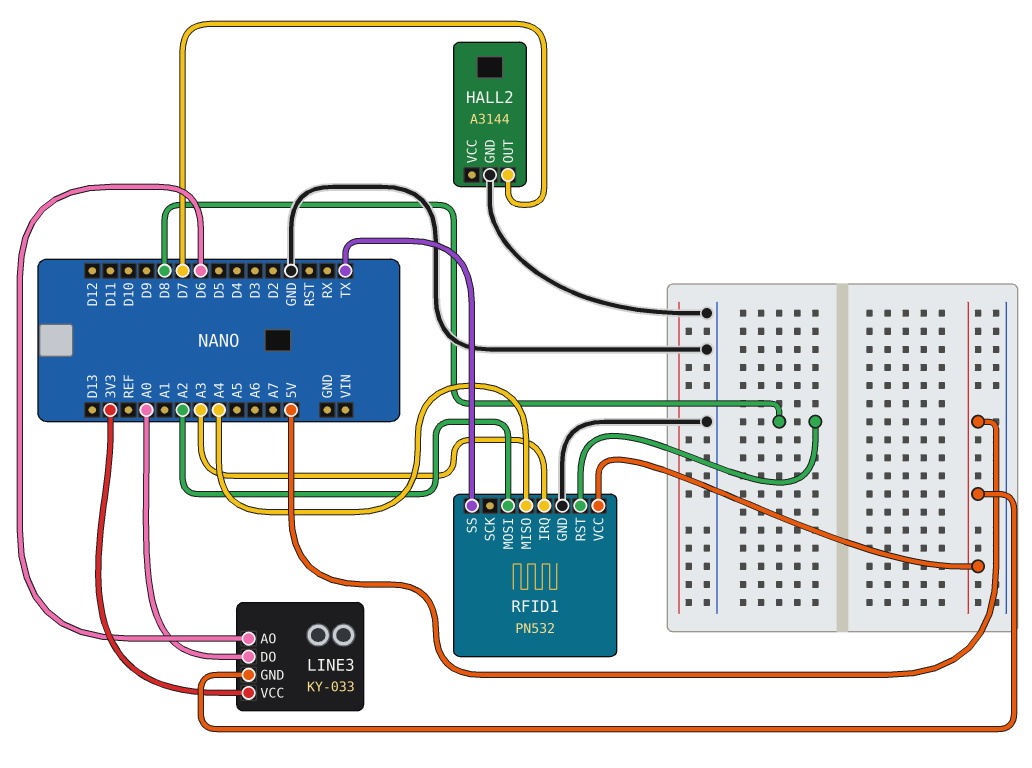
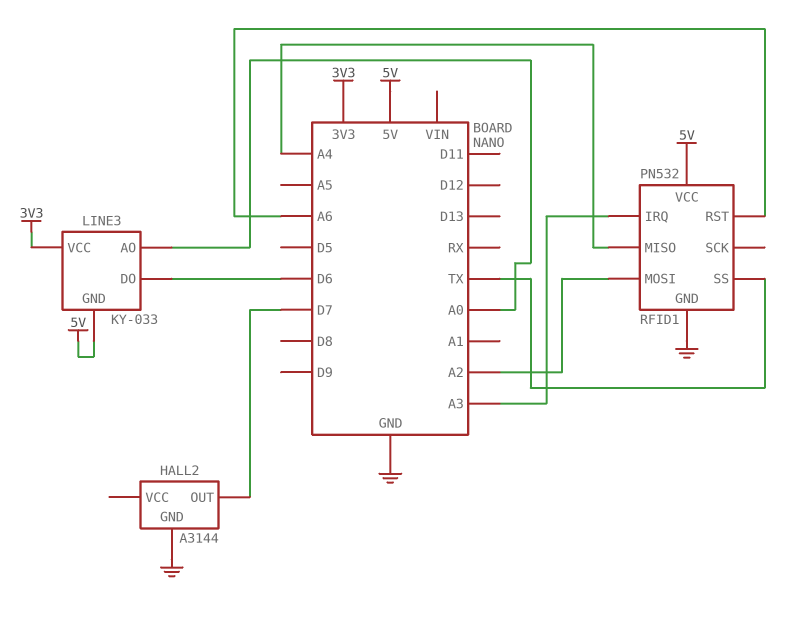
LINE3 pin AO: D6 -> A0
LINE3 pin DO: A0 -> D6
RFID1 pin RST: D8 -> A6

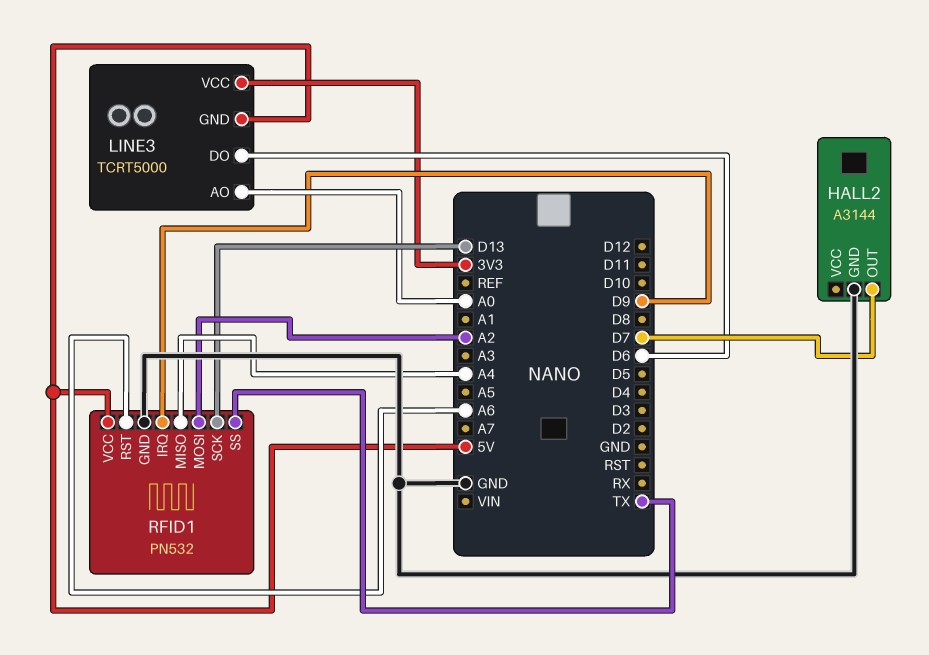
LINE3: KY-033 -> TCRT5000
RFID1 pin IRQ: A3 -> D9
RFID1 pin SCK: none -> D13

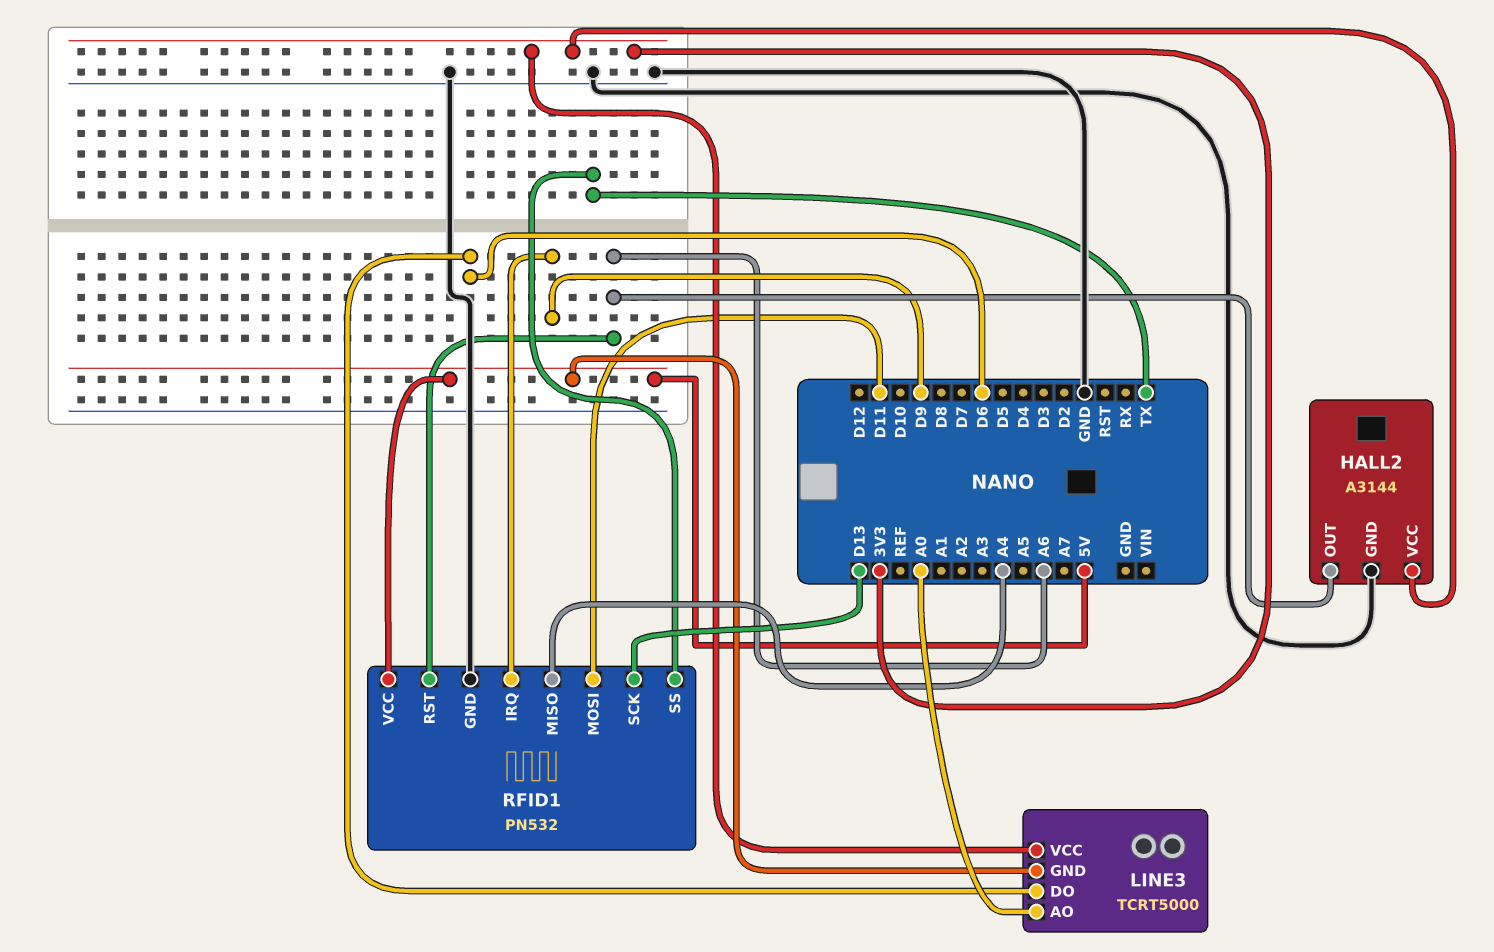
HALL2 pin OUT: D7 -> A6
HALL2 pin VCC: none -> 3V3
RFID1 pin MOSI: A2 -> D11

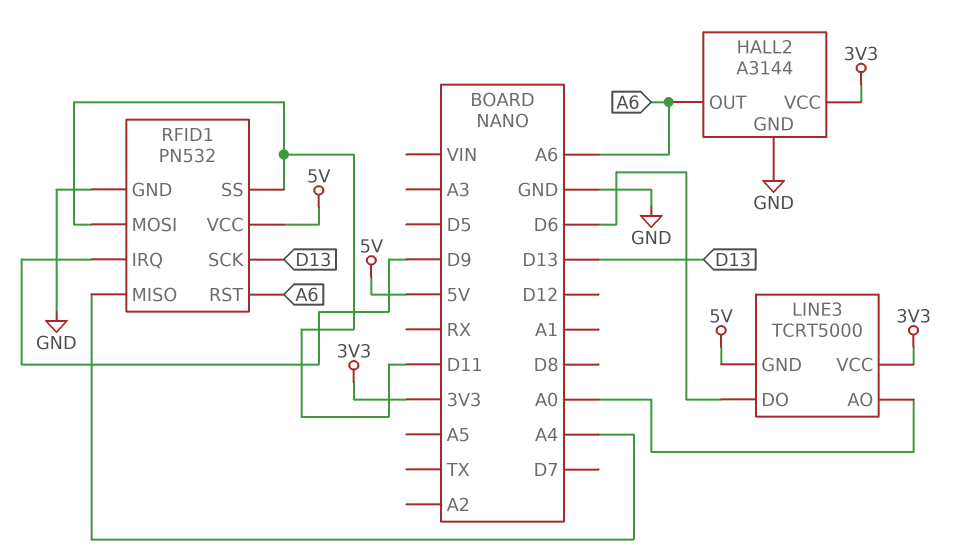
RFID1 pin SS: TX -> D11

